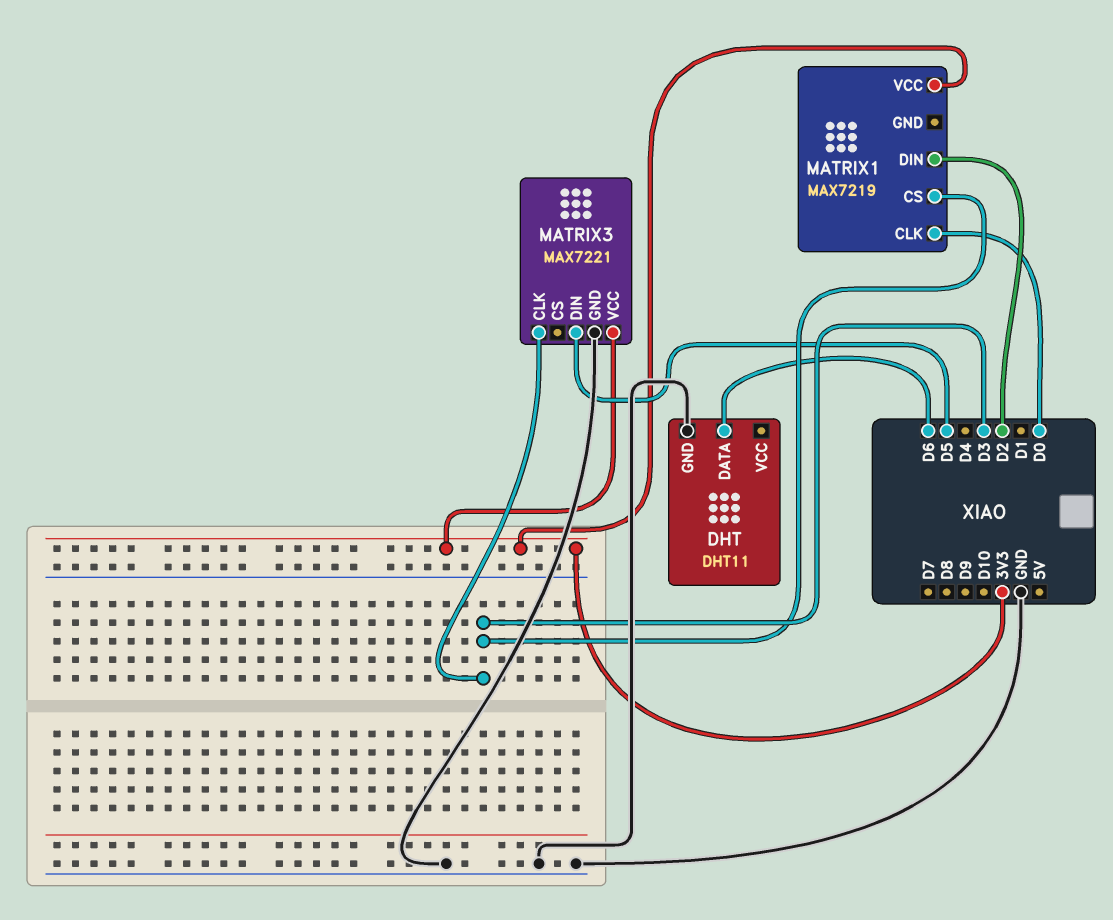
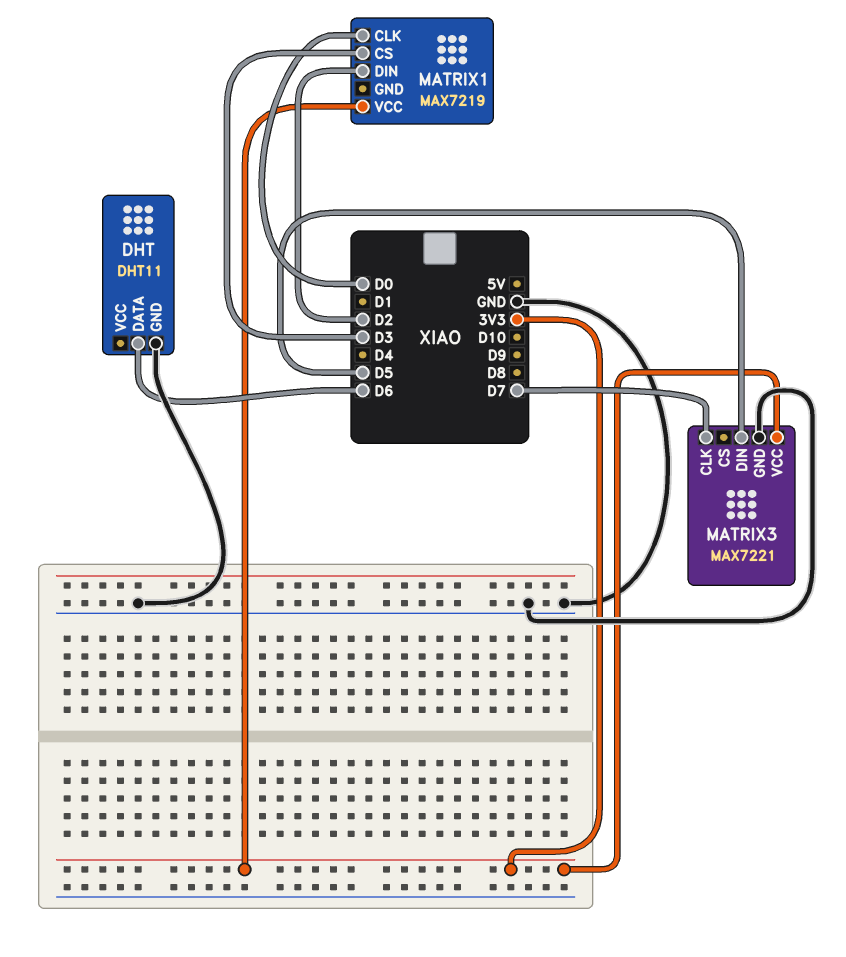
MATRIX3 pin CLK: D3 -> D7

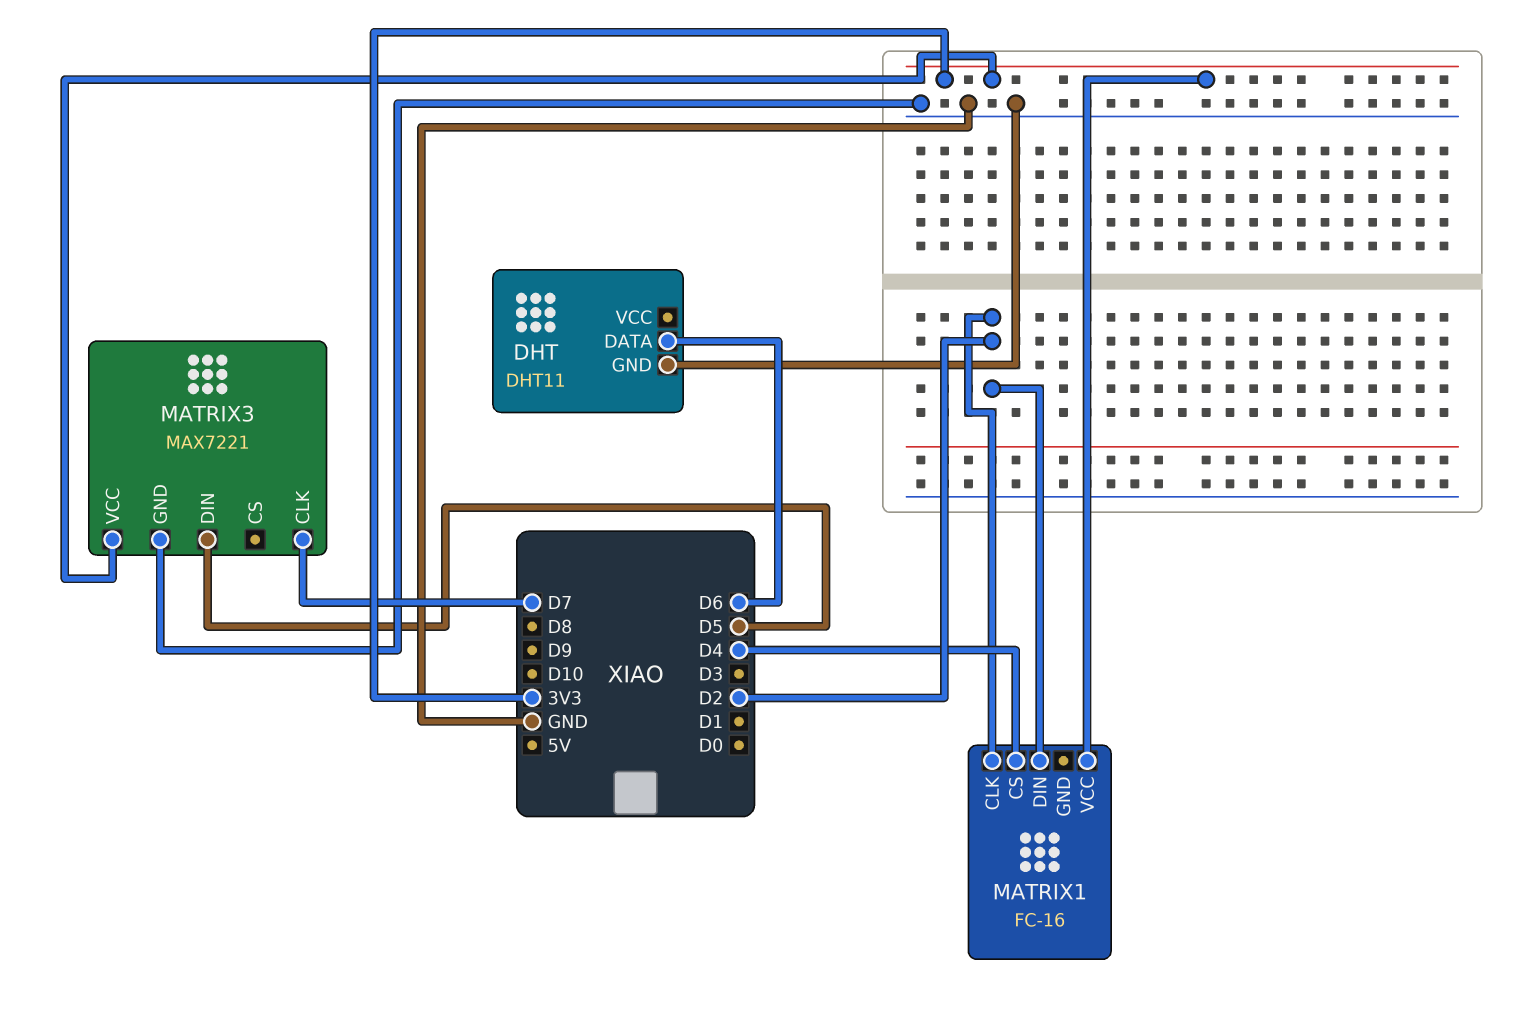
MATRIX1: MAX7219 -> FC-16
MATRIX1 pin CLK: D0 -> D2
MATRIX1 pin CS: D3 -> D4

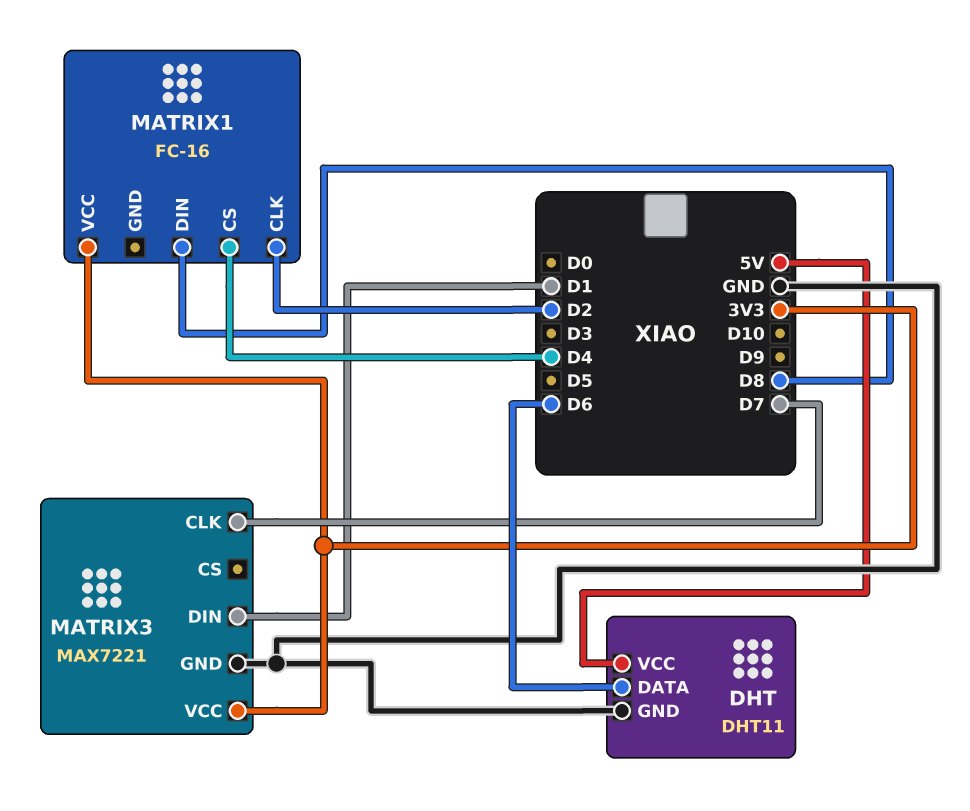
DHT pin VCC: none -> 5V
MATRIX1 pin DIN: D2 -> D8
MATRIX3 pin DIN: D5 -> D1

